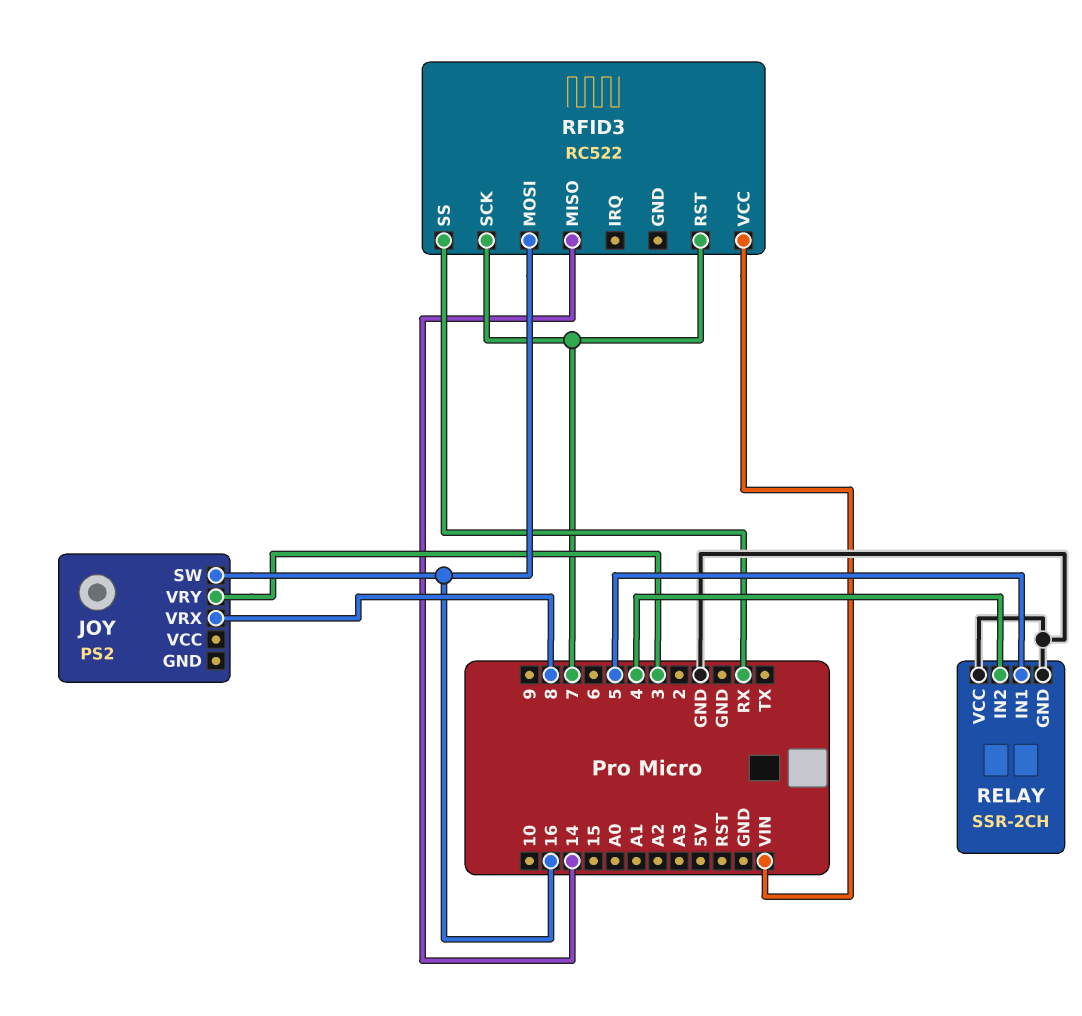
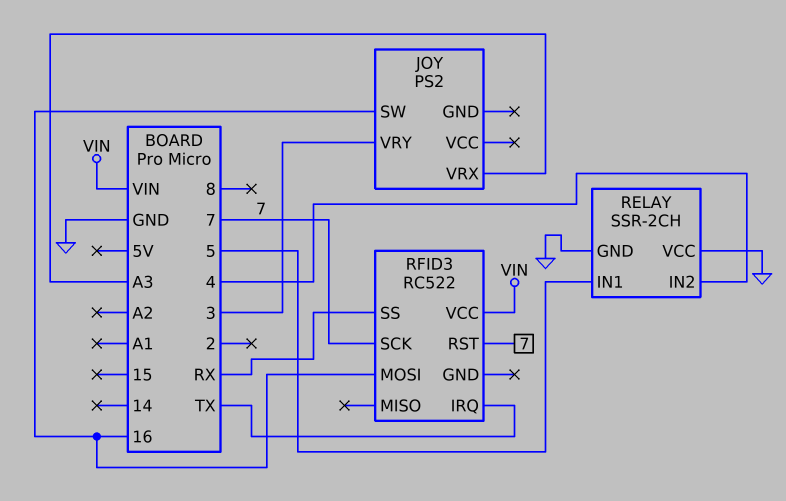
JOY pin VRX: 8 -> A3
RFID3 pin IRQ: none -> TX
RFID3 pin MISO: 14 -> none

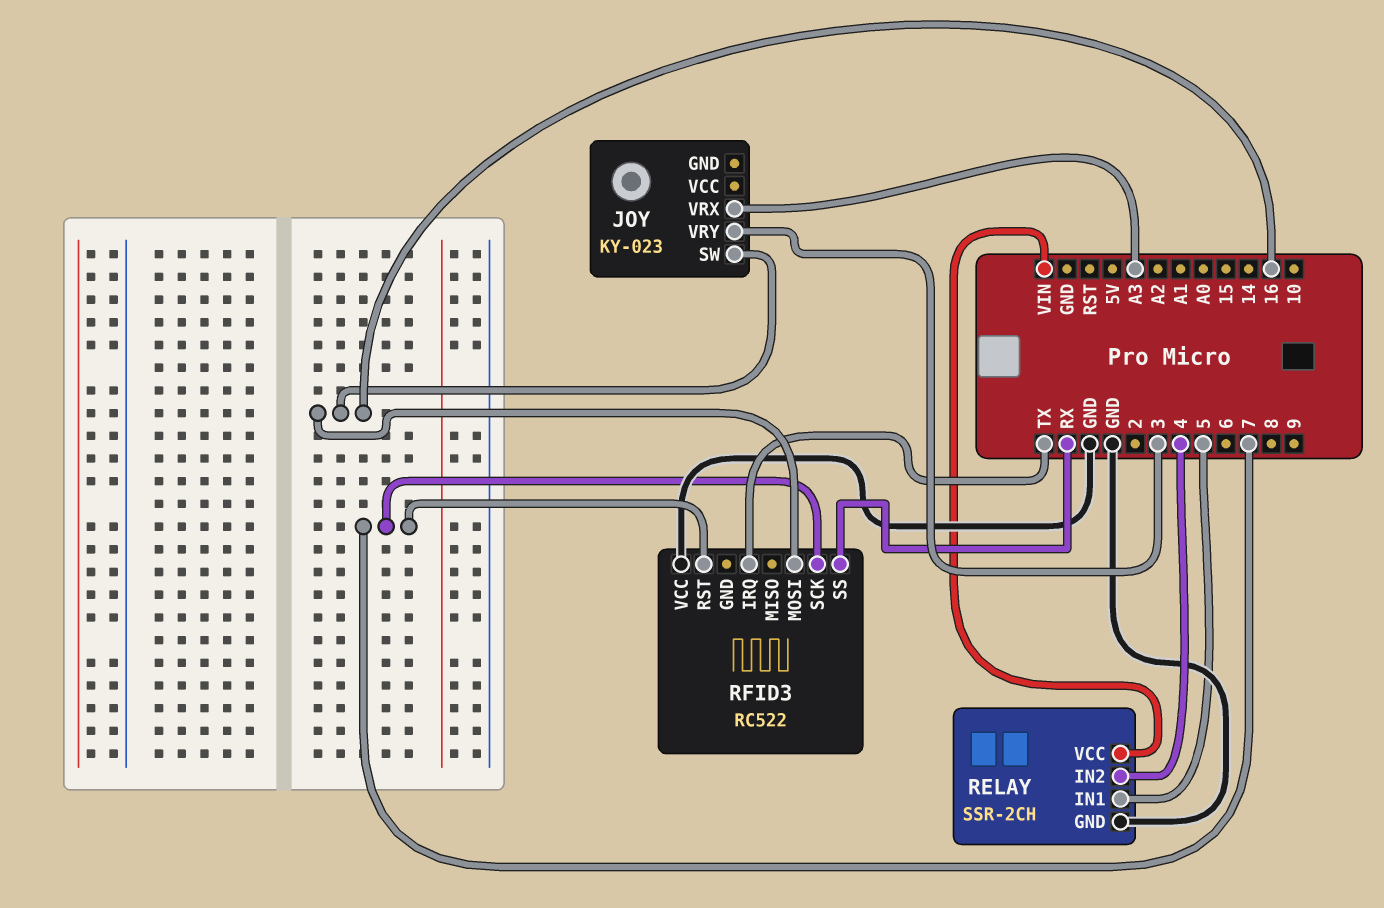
JOY: PS2 -> KY-023
RELAY pin VCC: GND -> VIN
RFID3 pin VCC: VIN -> GND

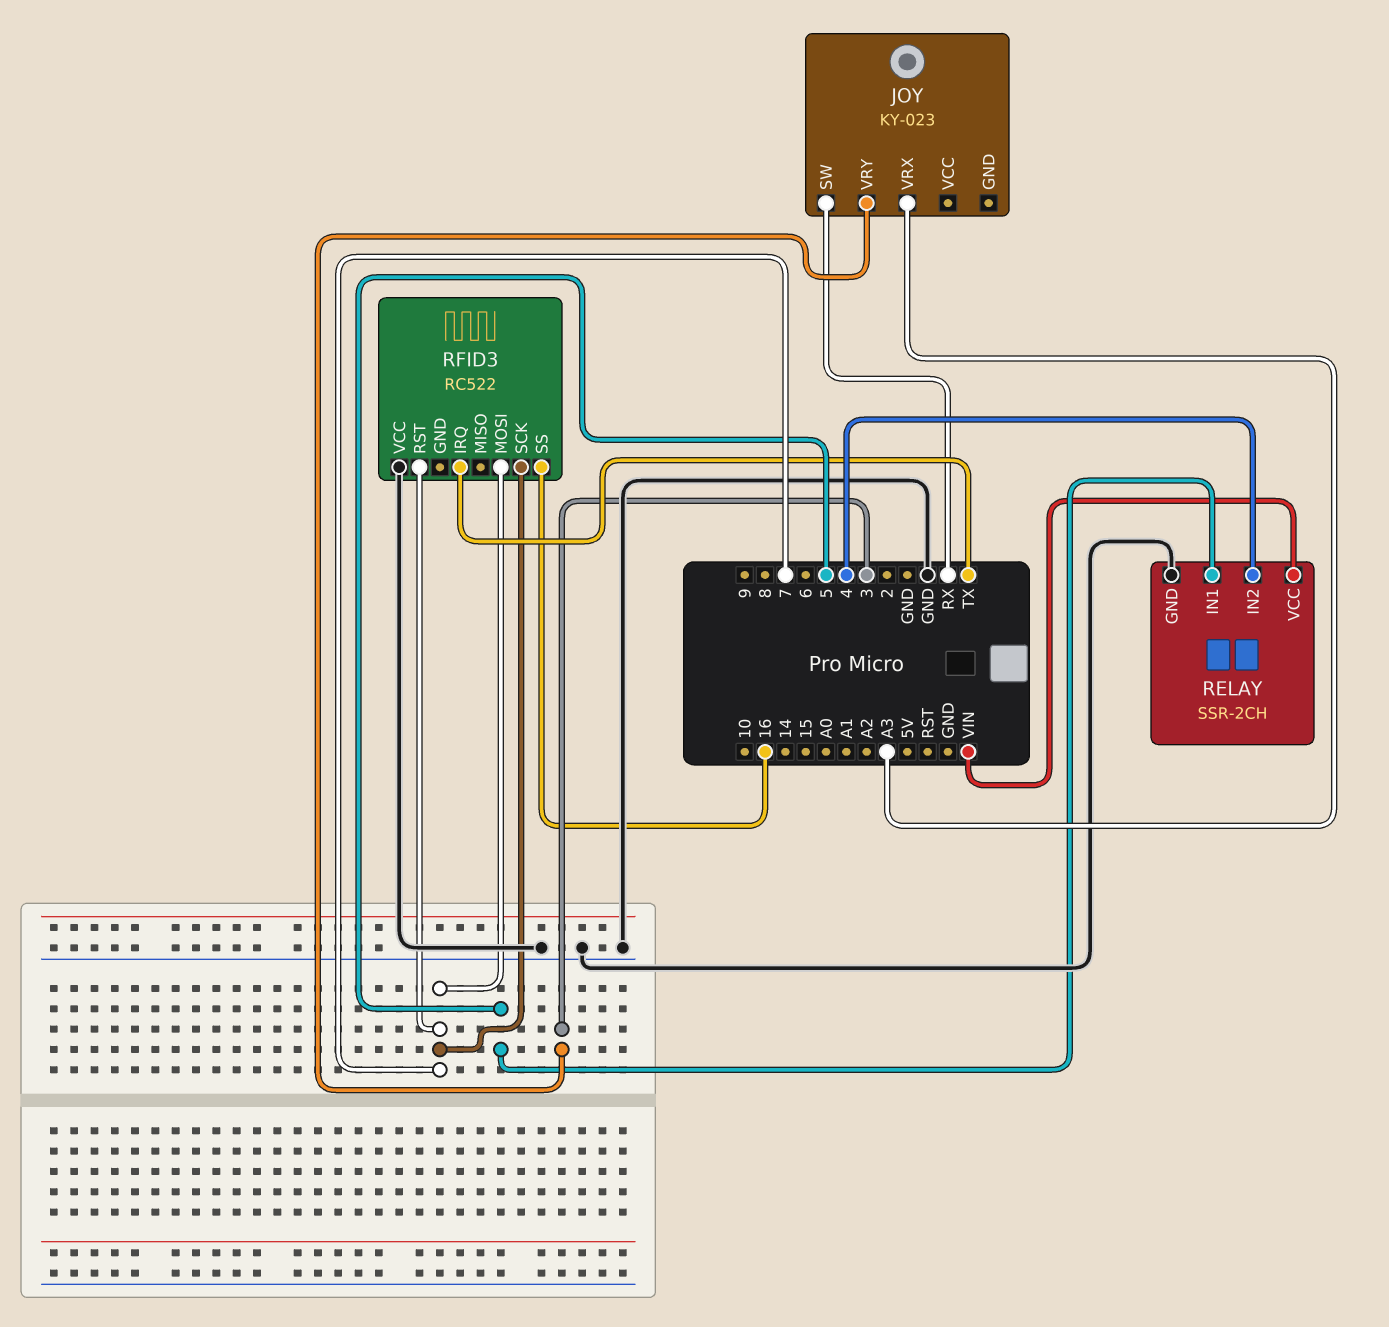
JOY pin SW: 16 -> RX
RFID3 pin MOSI: 16 -> 7
RFID3 pin SS: RX -> 16

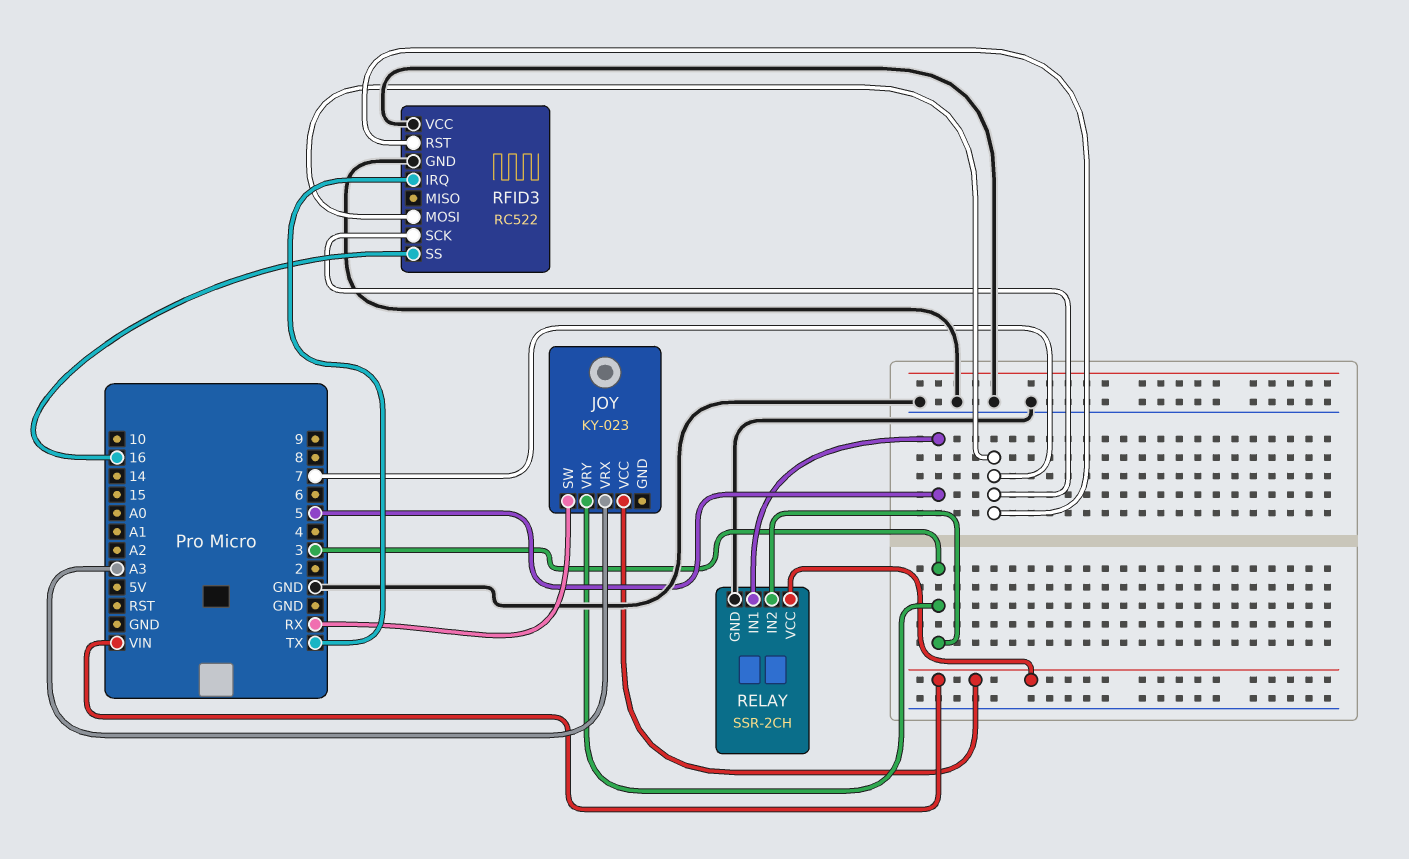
JOY pin VCC: none -> VIN
RELAY pin IN2: 4 -> 3
RFID3 pin GND: none -> GND

